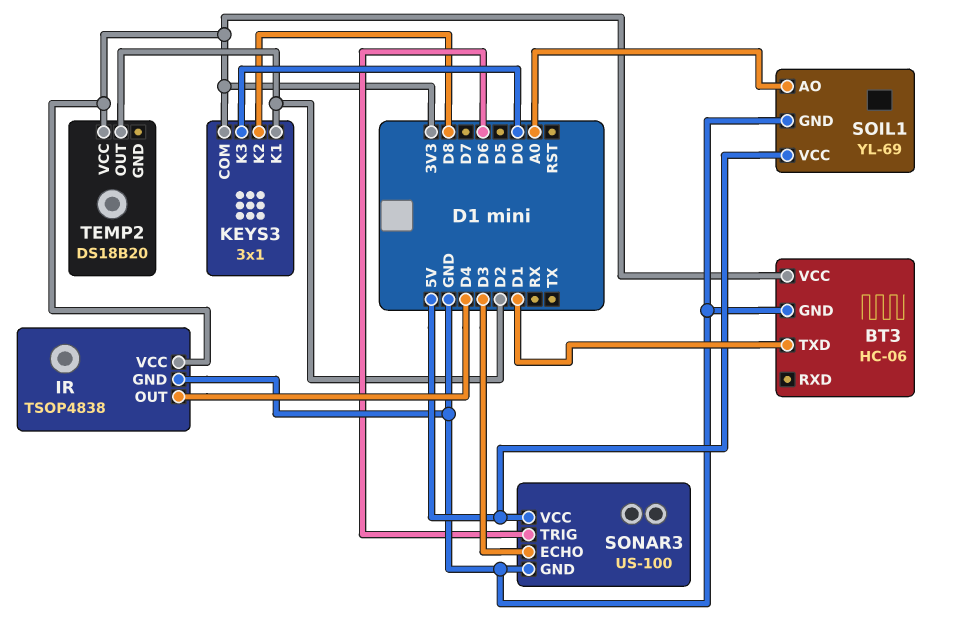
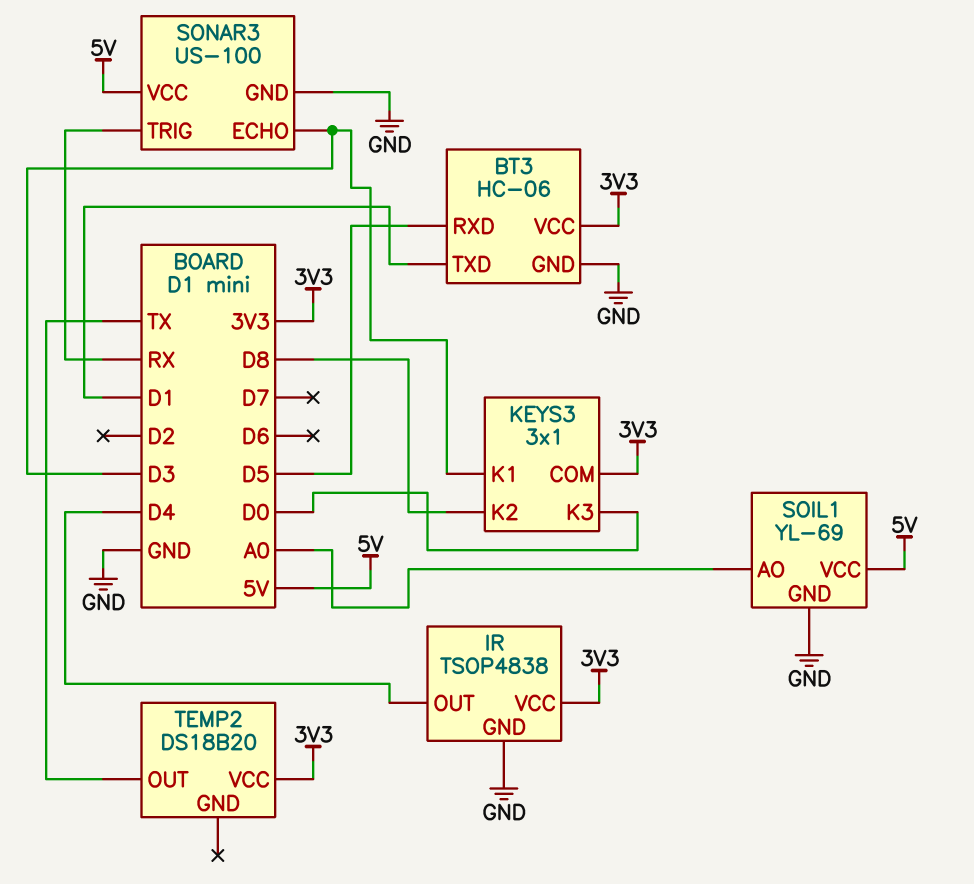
BT3 pin RXD: none -> D5
KEYS3 pin K1: D2 -> D3
SONAR3 pin TRIG: D6 -> RX
TEMP2 pin OUT: D2 -> TX

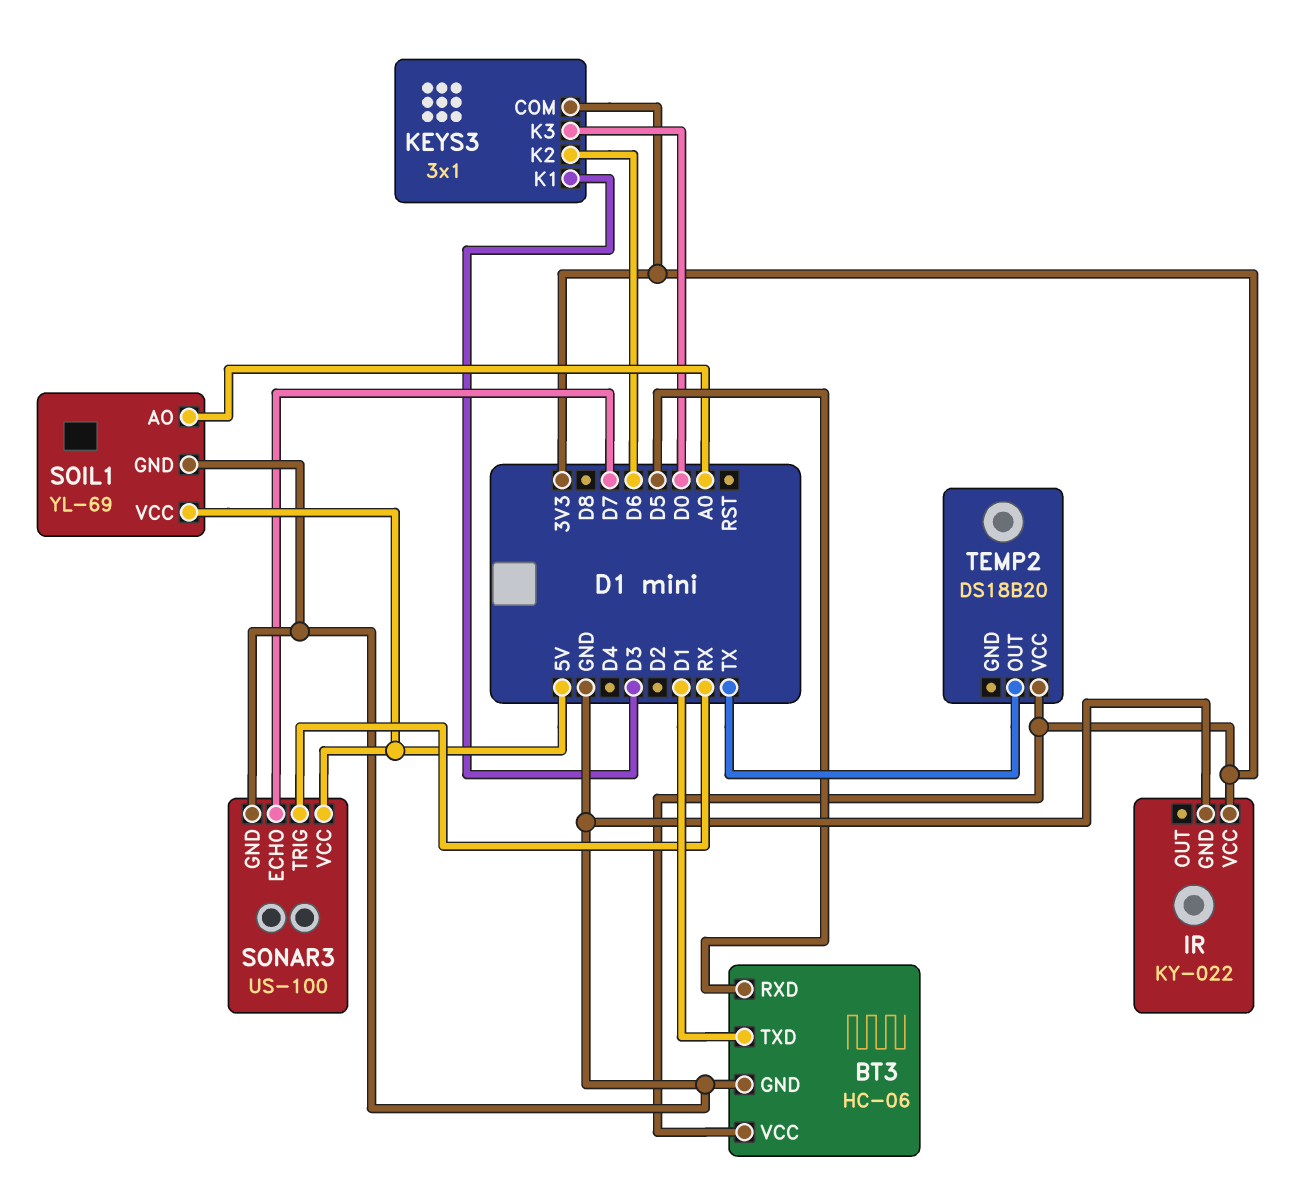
IR: TSOP4838 -> KY-022
IR pin OUT: D4 -> none
KEYS3 pin K2: D8 -> D6
SONAR3 pin ECHO: D3 -> D7

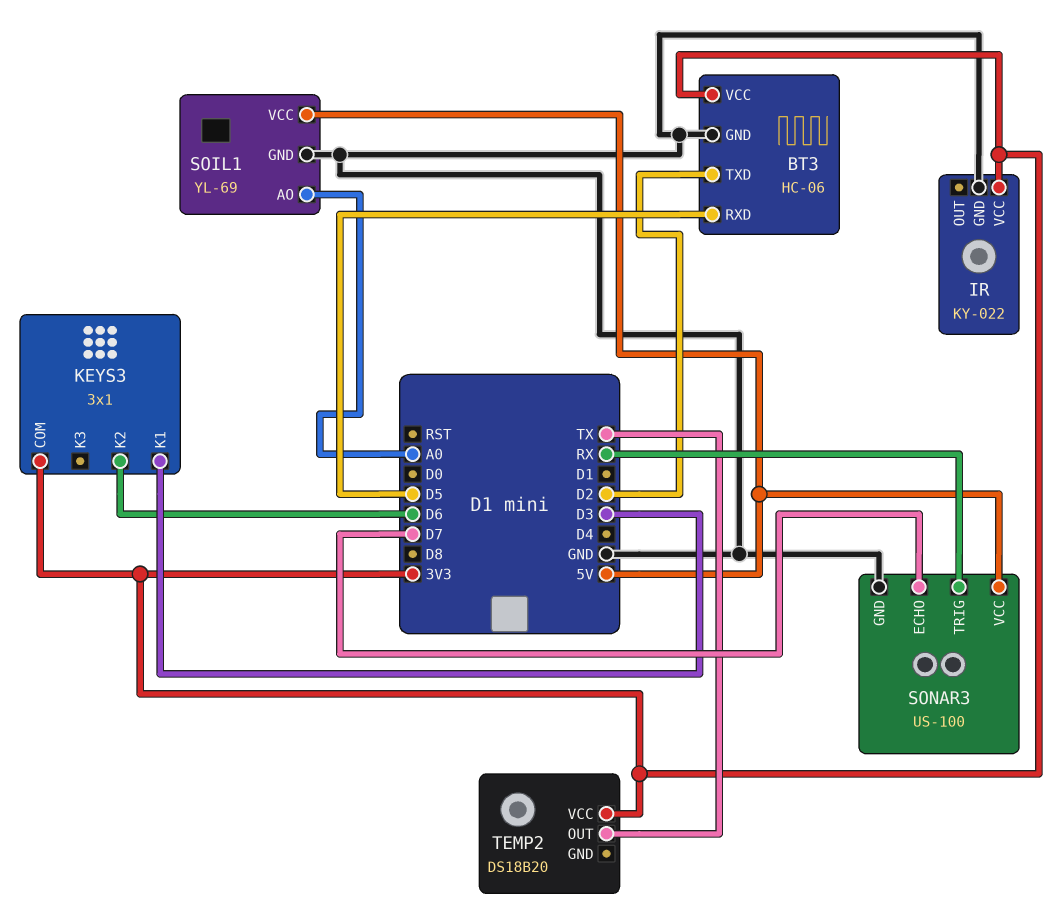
BT3 pin TXD: D1 -> D2
KEYS3 pin K3: D0 -> none

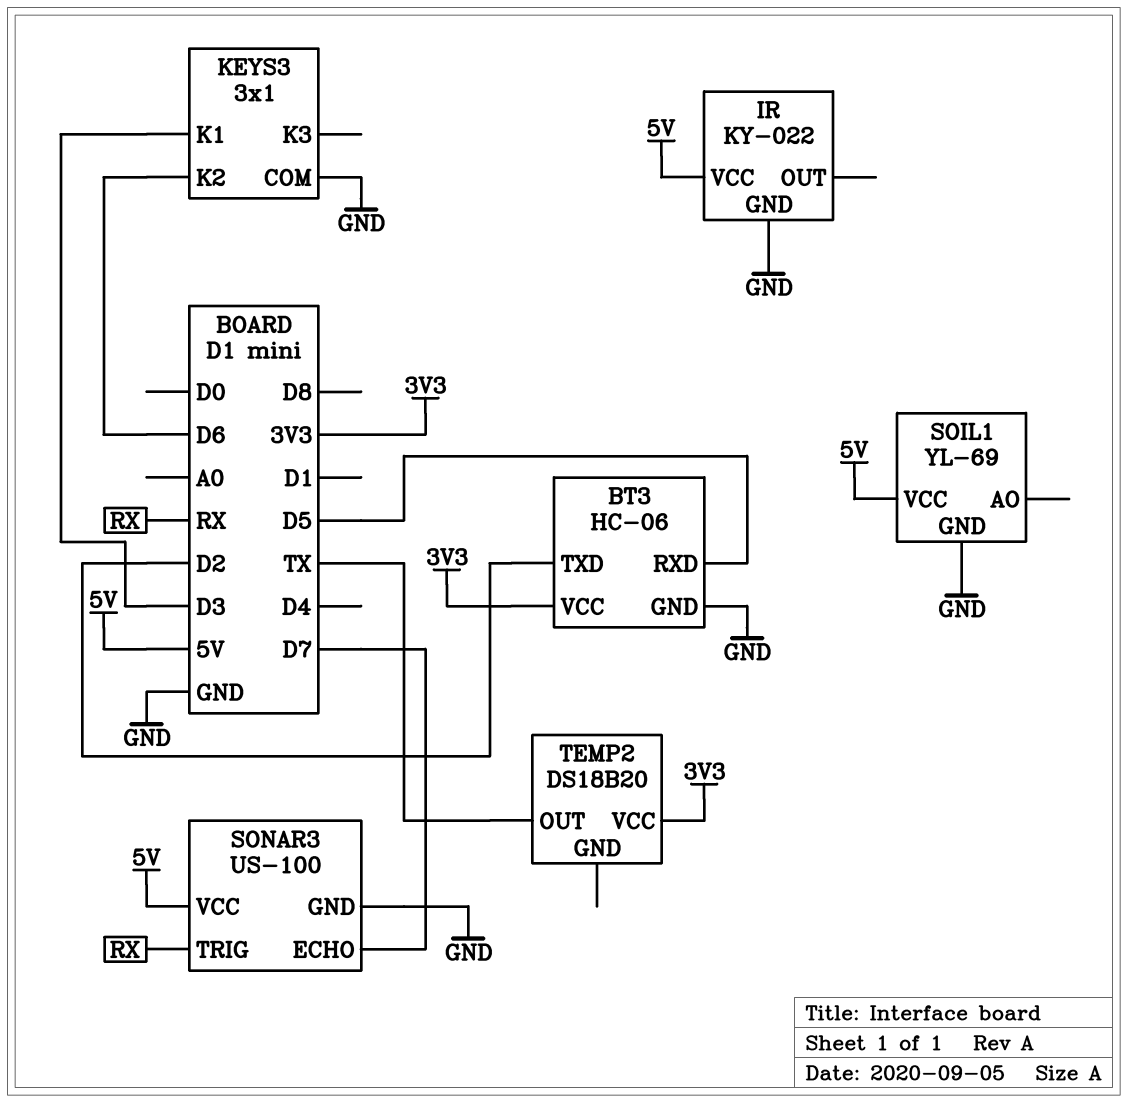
IR pin VCC: 3V3 -> 5V
KEYS3 pin COM: 3V3 -> GND
SOIL1 pin AO: A0 -> none

